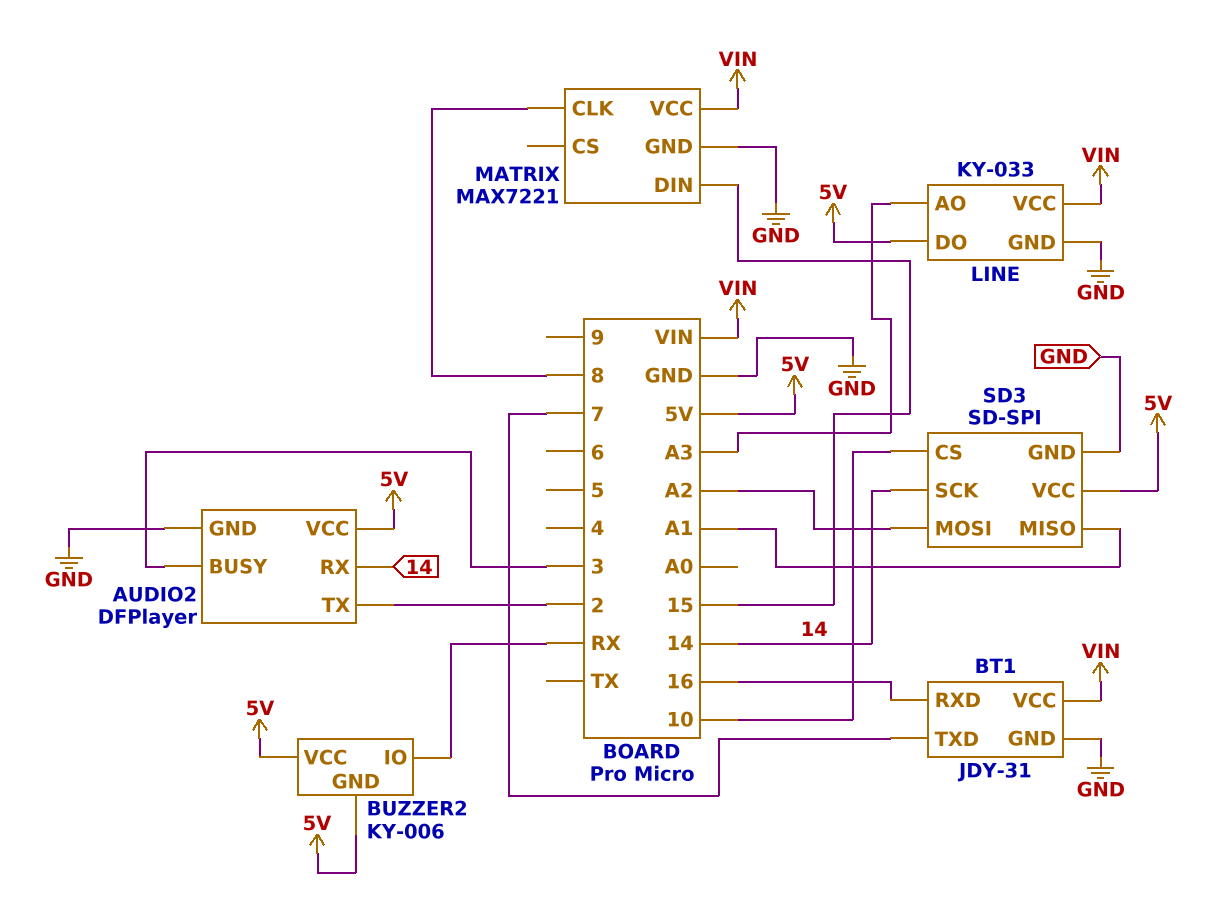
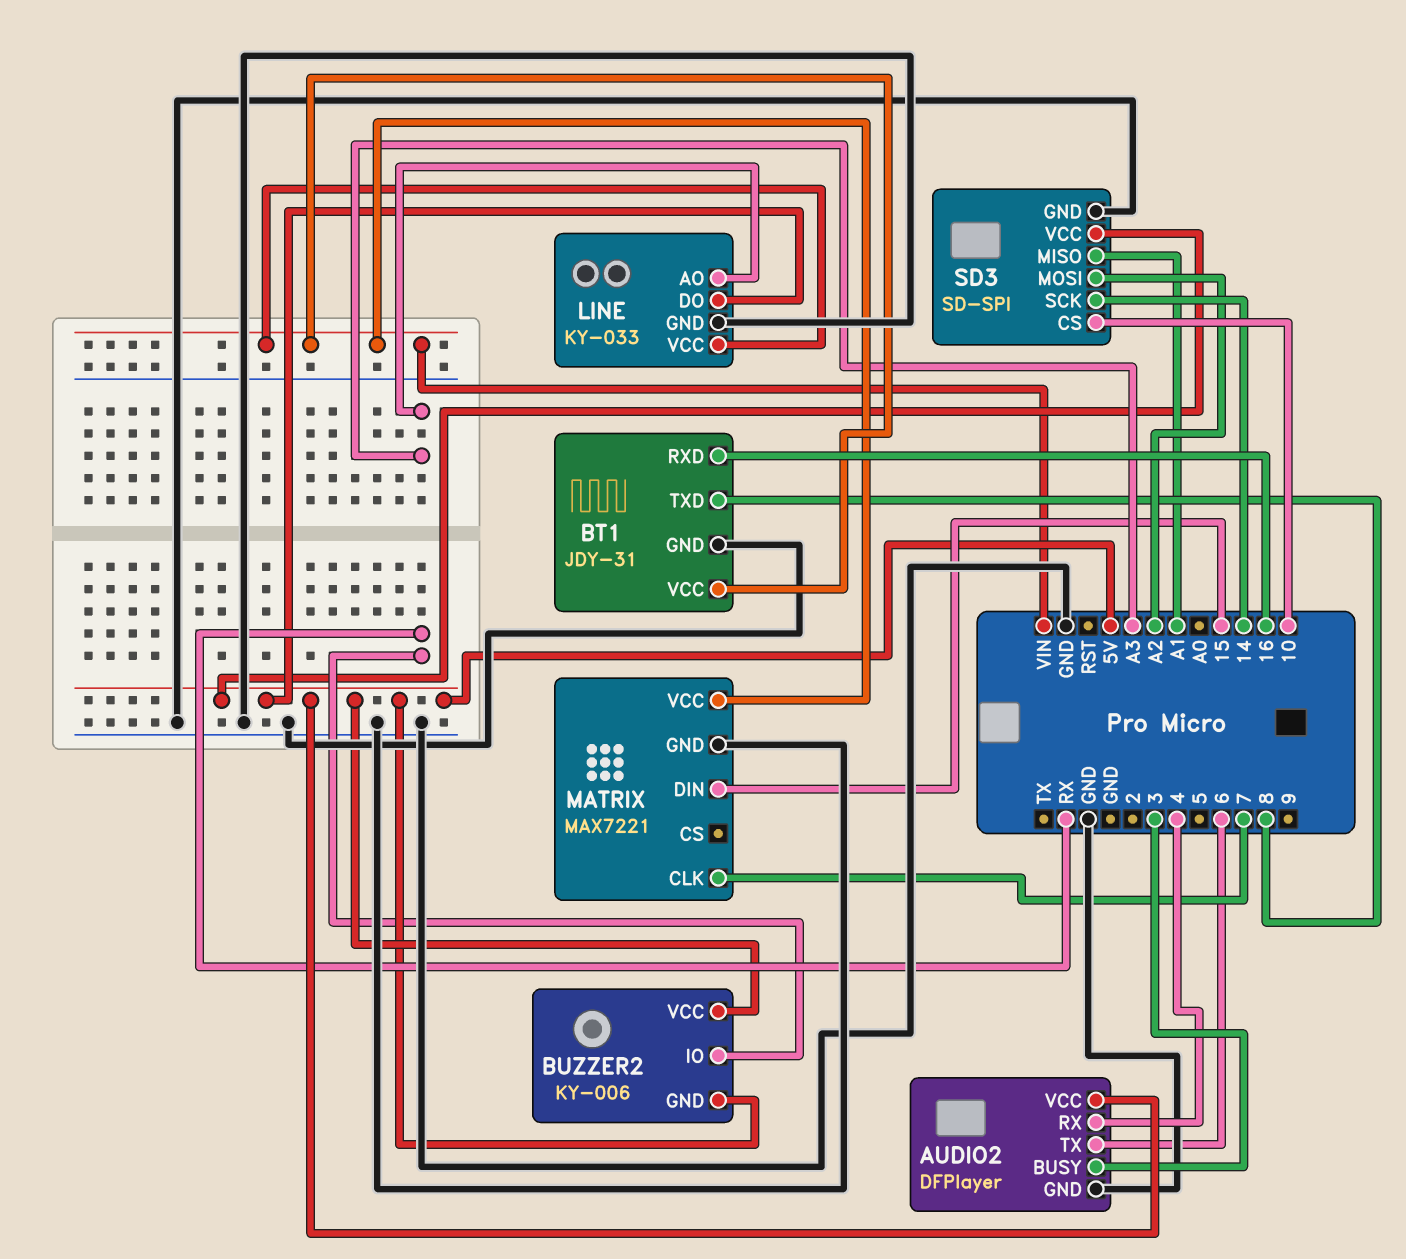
AUDIO2 pin RX: 14 -> 4
AUDIO2 pin TX: 2 -> 6
BT1 pin TXD: 7 -> 8
MATRIX pin CLK: 8 -> 7

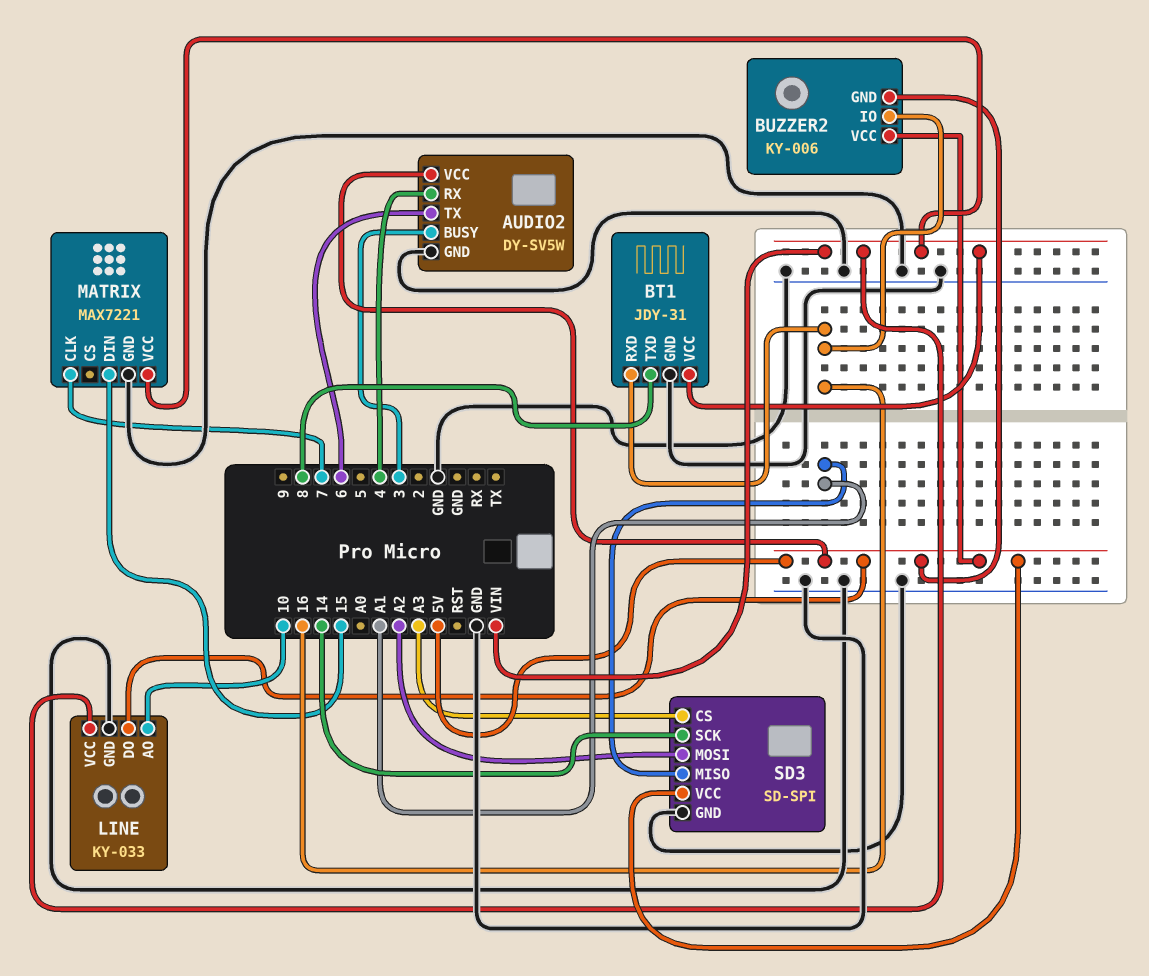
AUDIO2: DFPlayer -> DY-SV5W
BUZZER2 pin IO: RX -> 16
LINE pin AO: A3 -> 10
SD3 pin CS: 10 -> A3

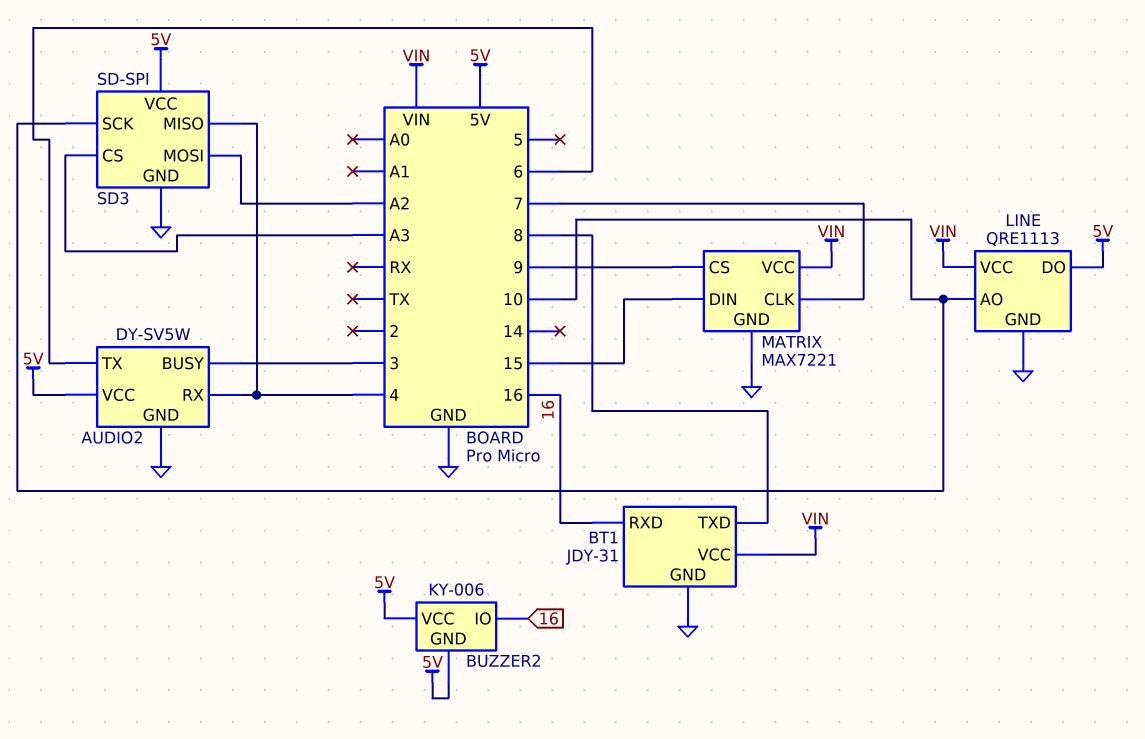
LINE: KY-033 -> QRE1113
MATRIX pin CS: none -> 9
SD3 pin MISO: A1 -> 4
SD3 pin SCK: 14 -> 10

